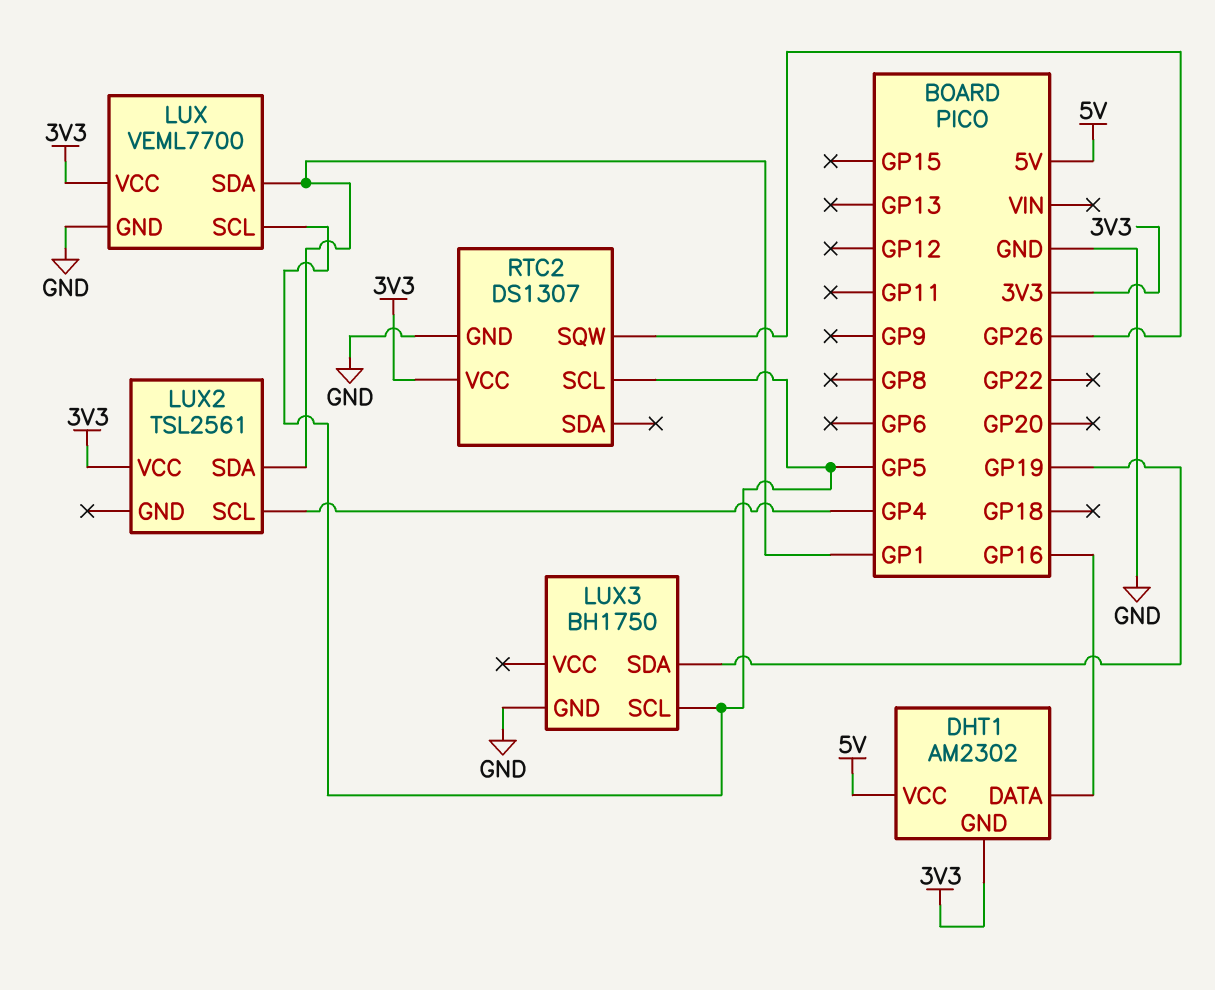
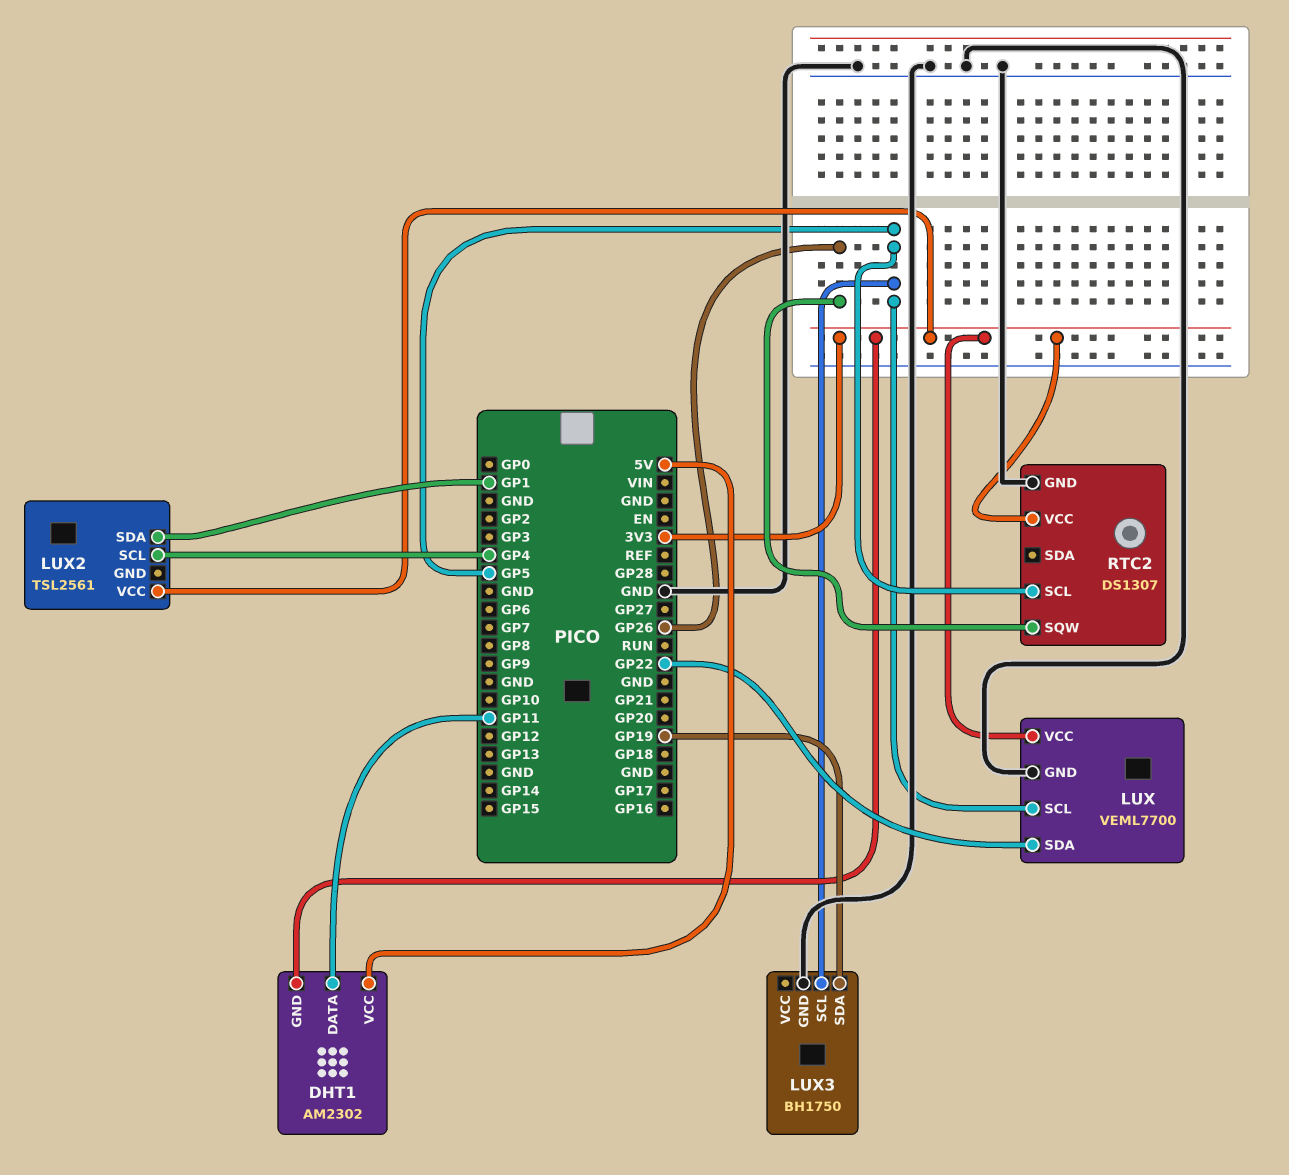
DHT1 pin DATA: GP16 -> GP11
LUX pin SDA: GP1 -> GP22

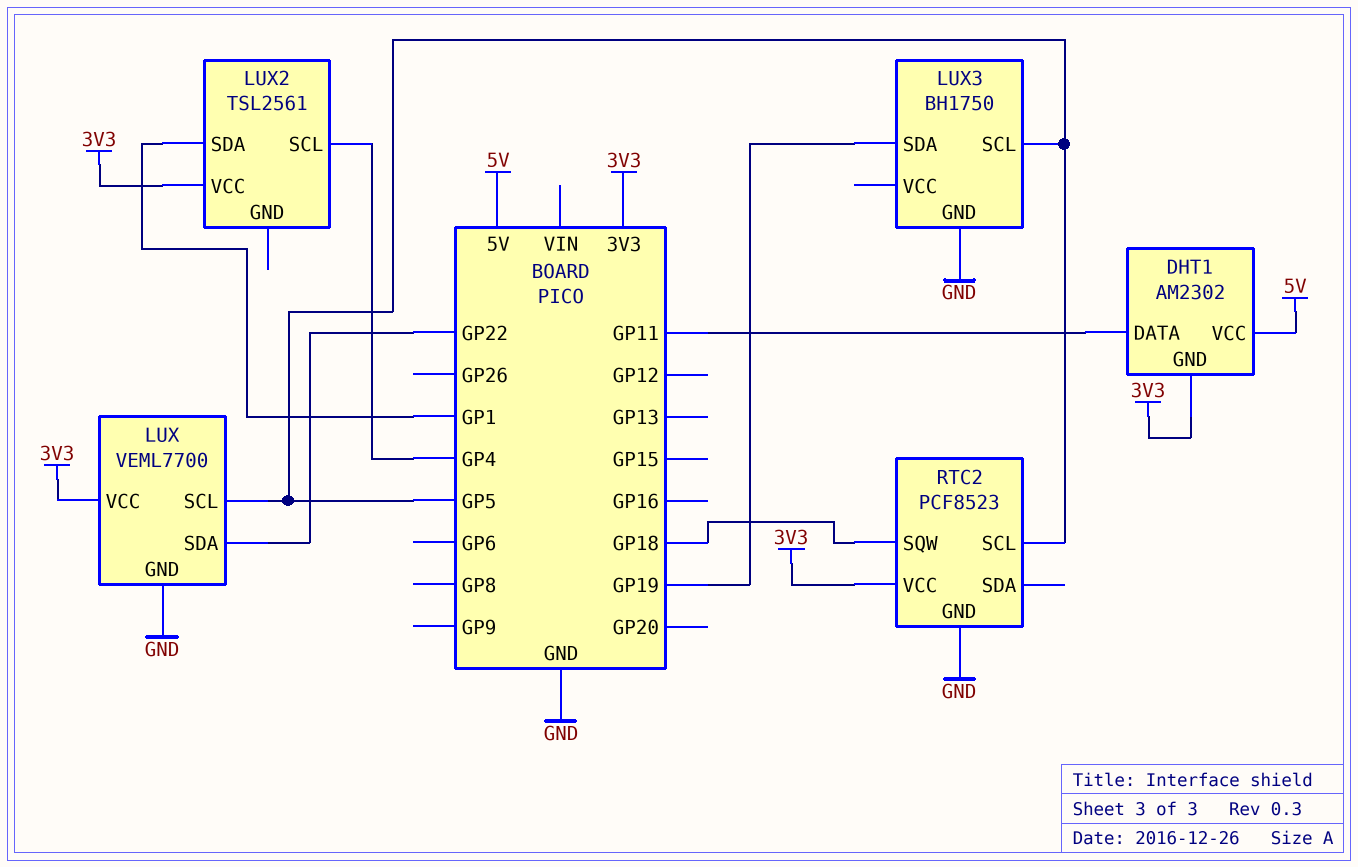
RTC2: DS1307 -> PCF8523
RTC2 pin SQW: GP26 -> GP18

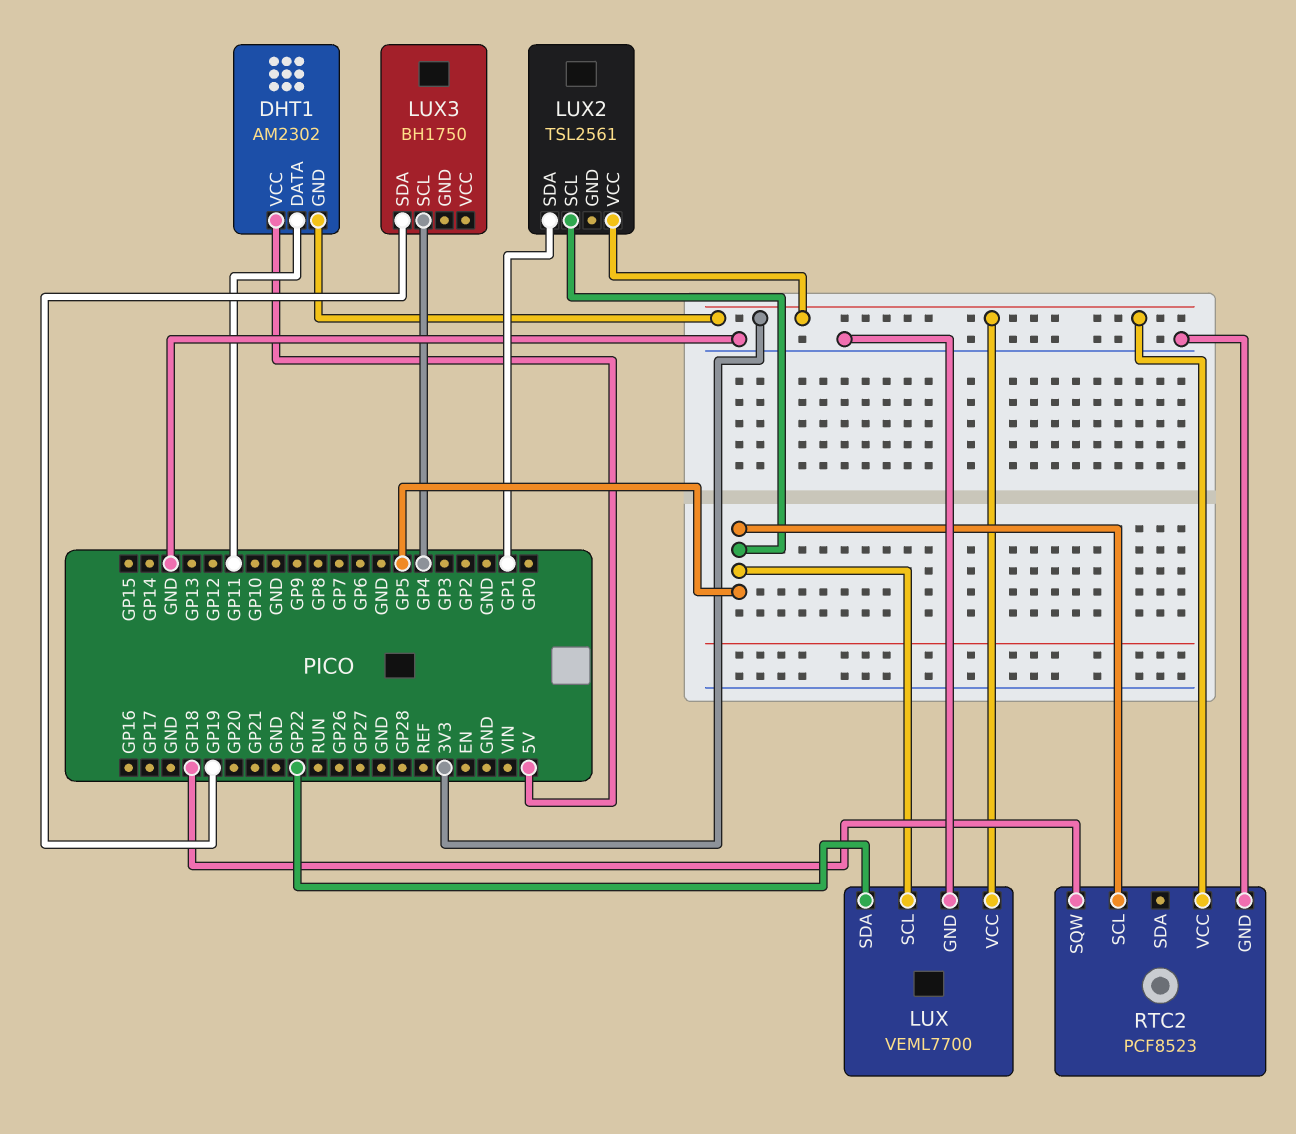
LUX2 pin SCL: GP4 -> GP5
LUX3 pin GND: GND -> none
LUX3 pin SCL: GP5 -> GP4

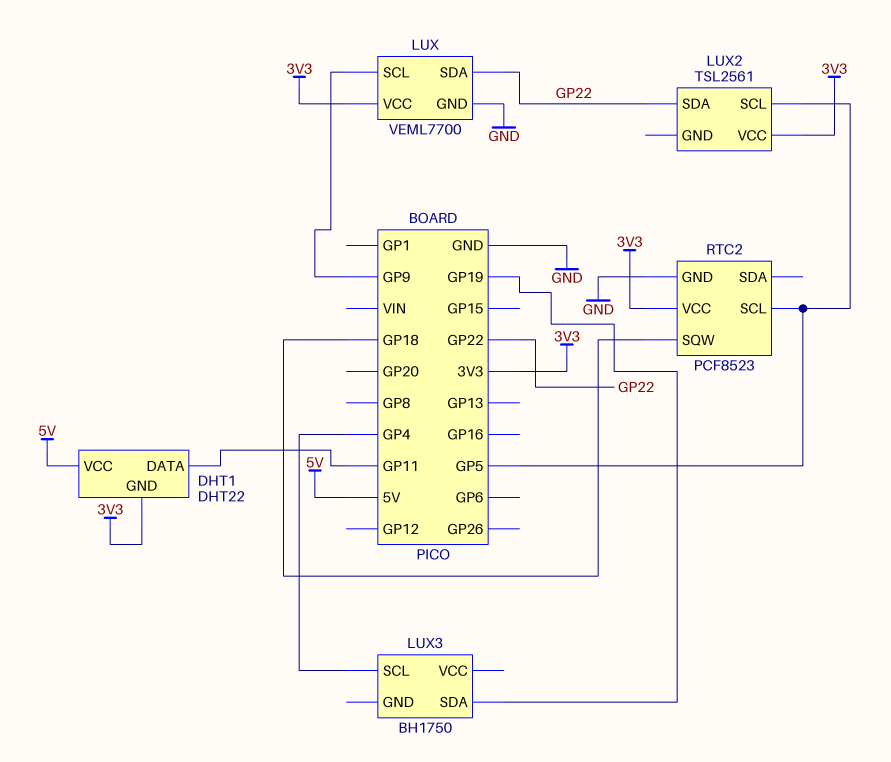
DHT1: AM2302 -> DHT22
LUX pin SCL: GP5 -> GP9
LUX2 pin SDA: GP1 -> GP22

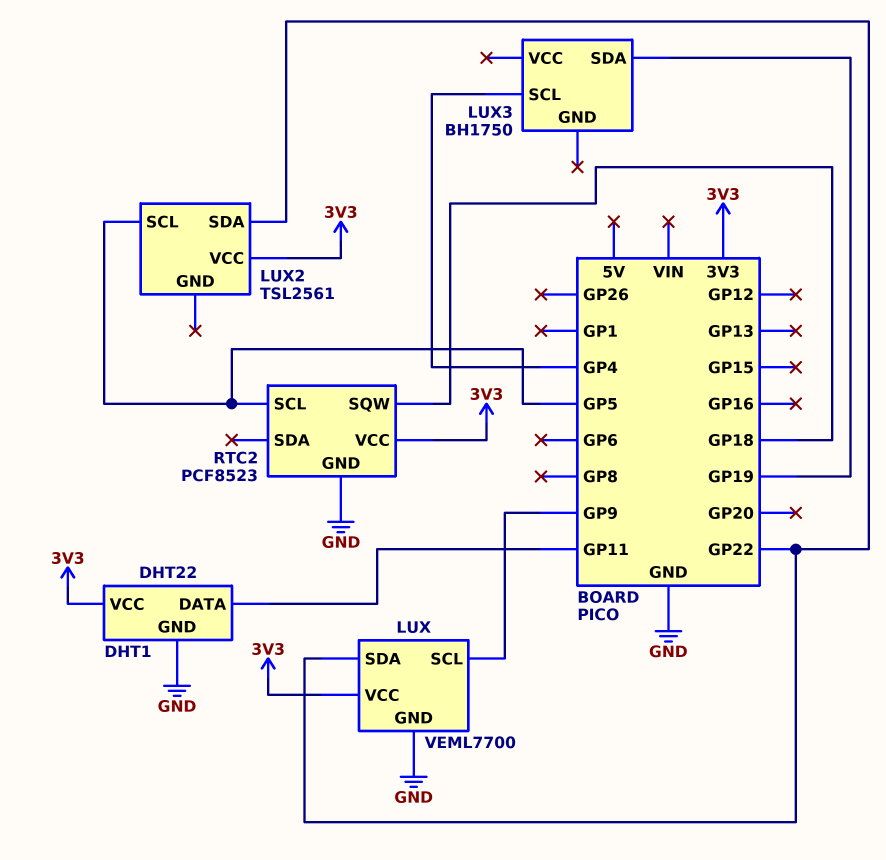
DHT1 pin GND: 3V3 -> GND
DHT1 pin VCC: 5V -> 3V3

